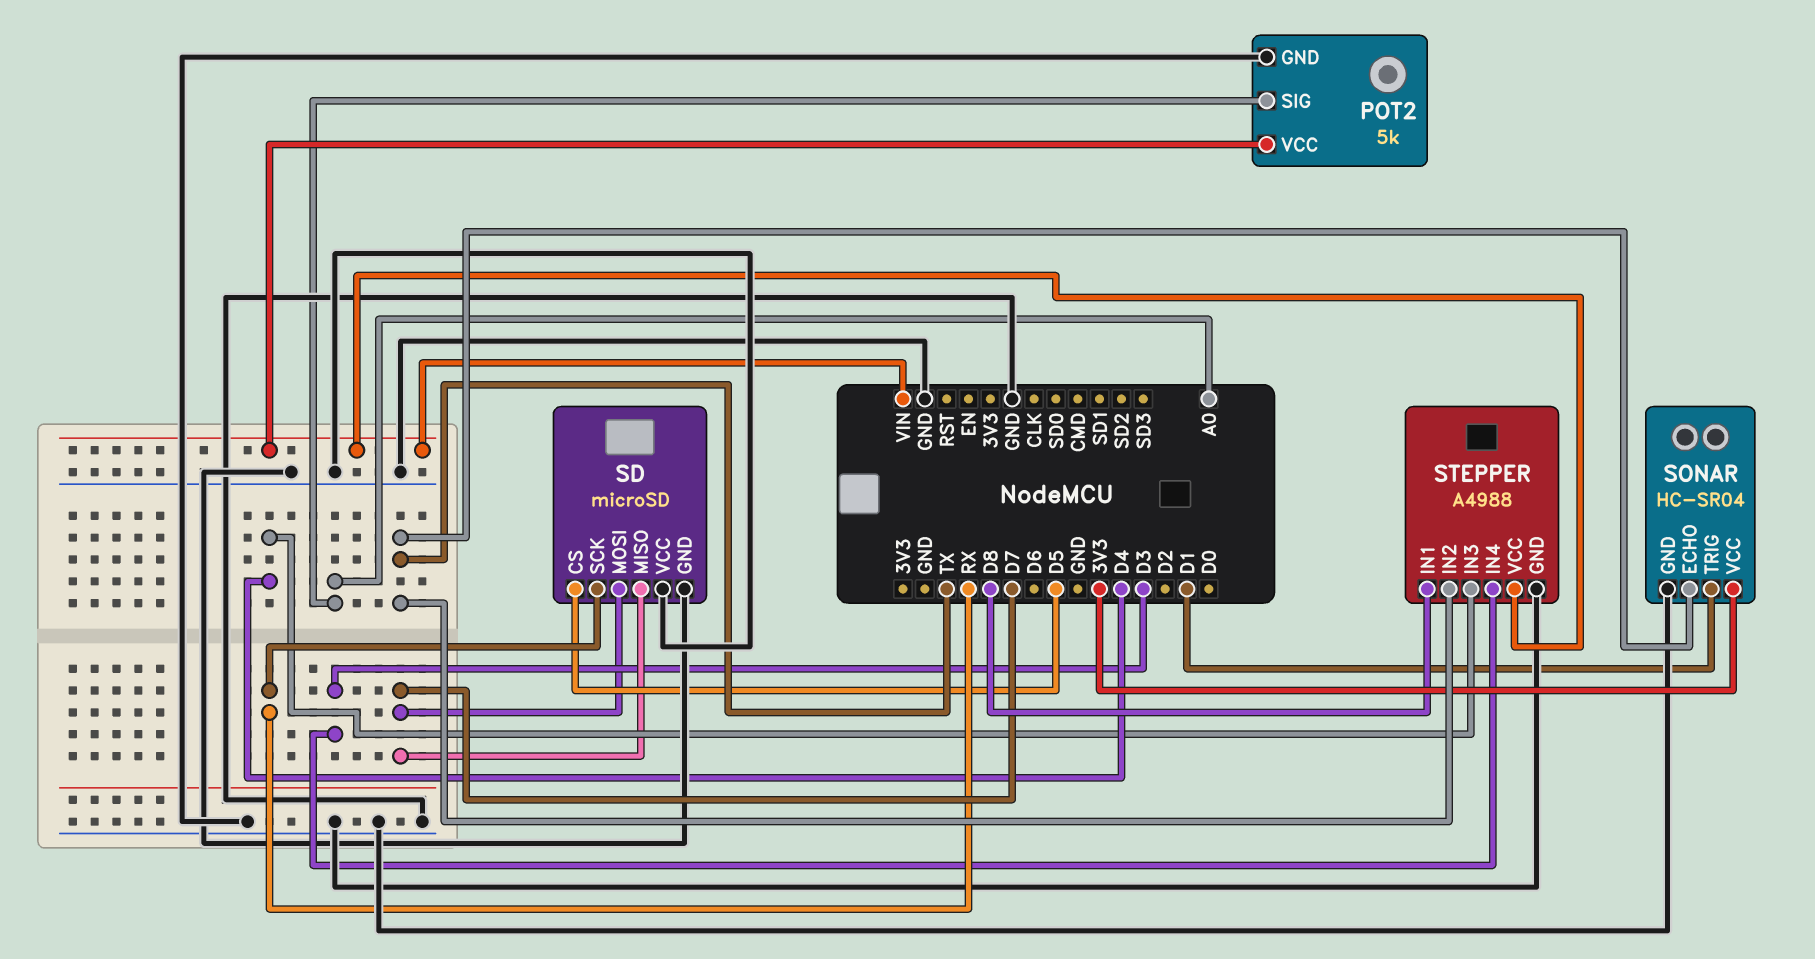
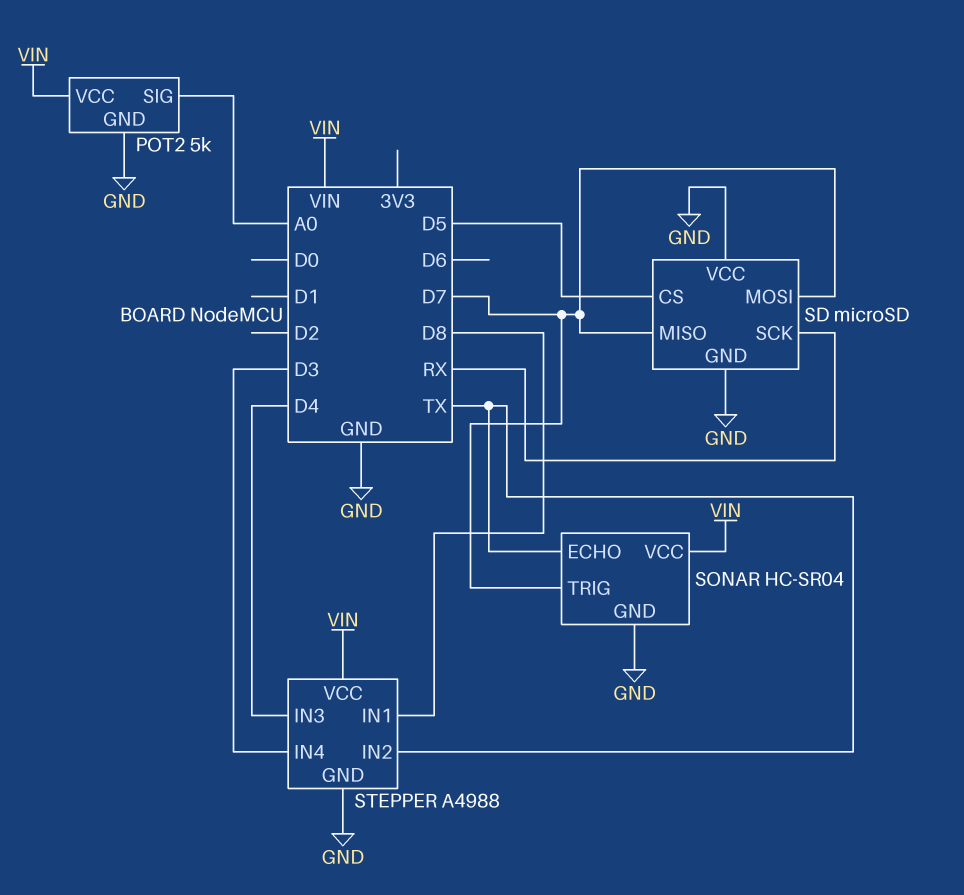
SONAR pin TRIG: D1 -> D7
SONAR pin VCC: 3V3 -> VIN

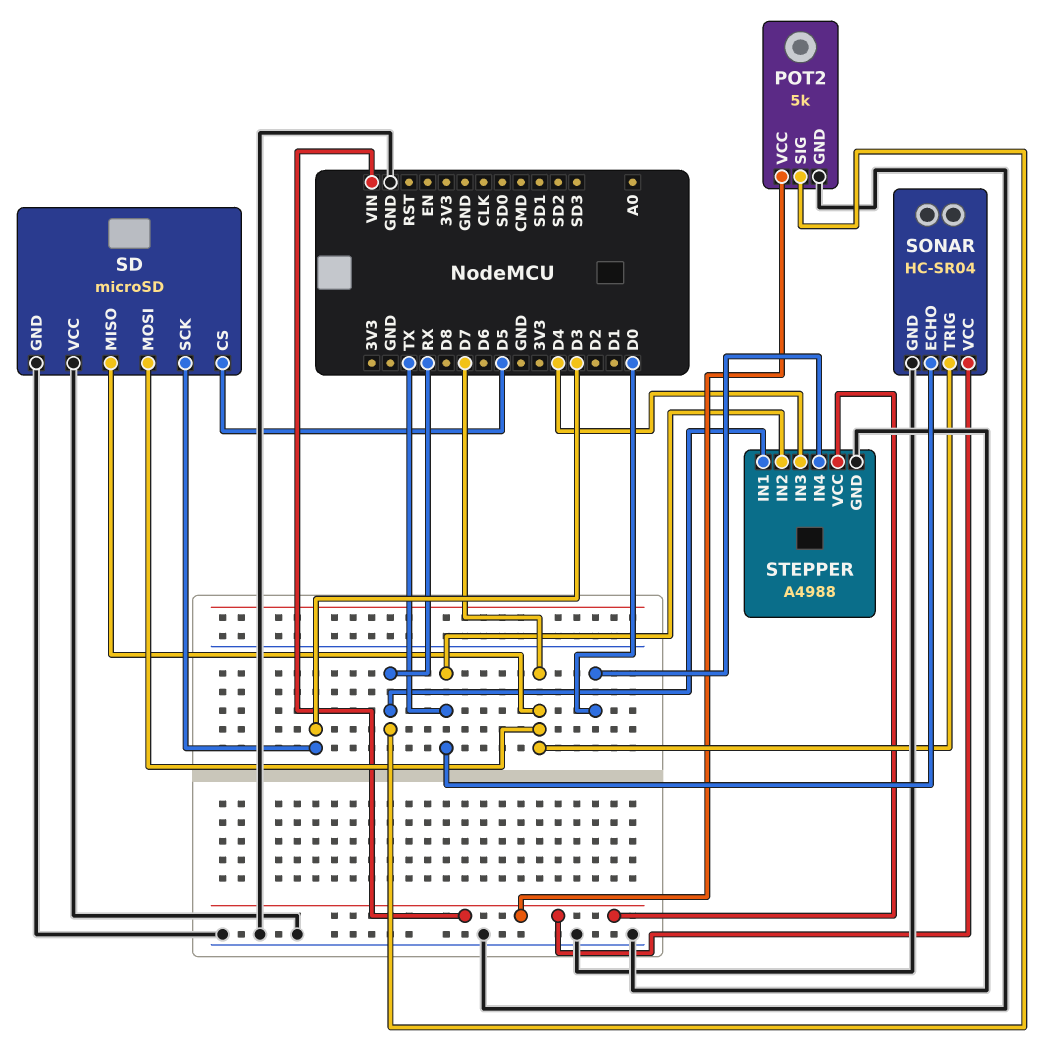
POT2 pin SIG: A0 -> RX
SD pin SCK: RX -> D3
STEPPER pin IN1: D8 -> RX
STEPPER pin IN4: D3 -> D0

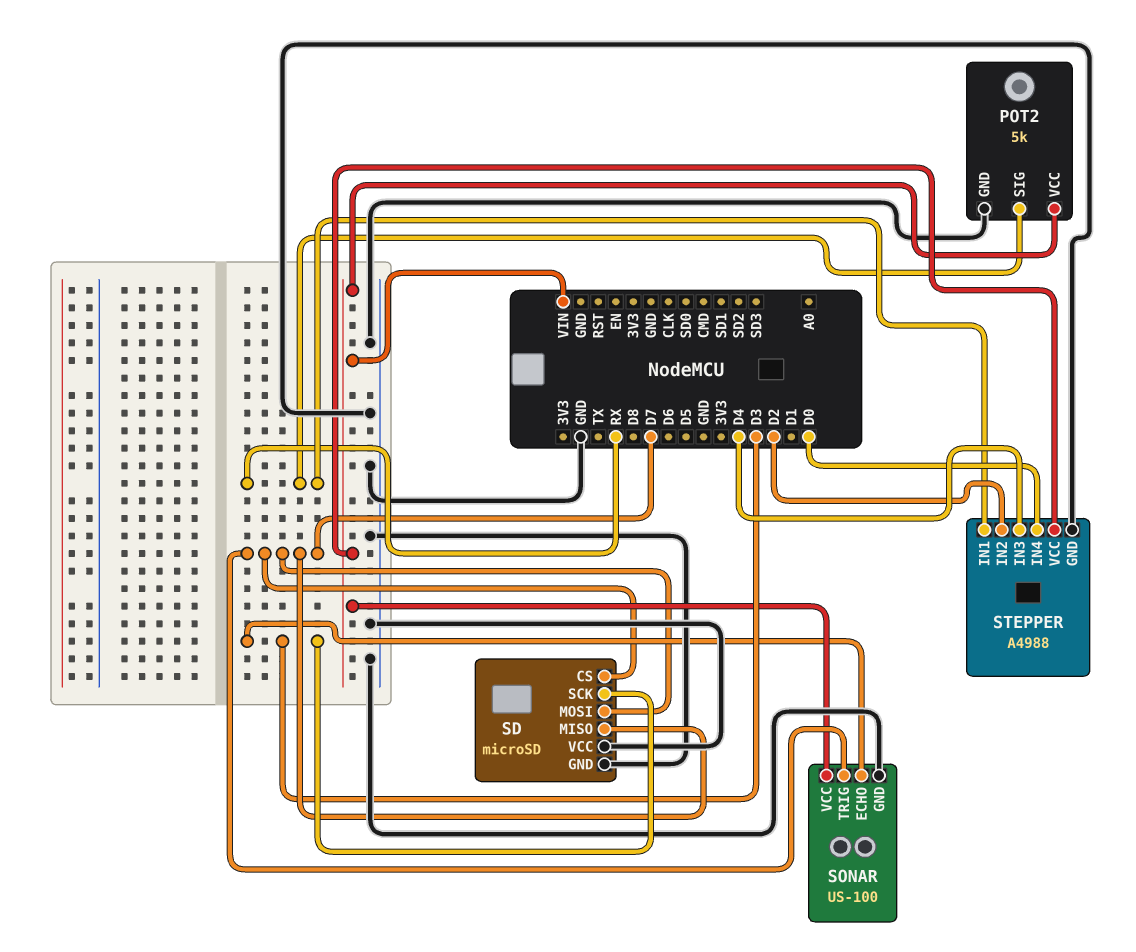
SD pin CS: D5 -> D7
SONAR: HC-SR04 -> US-100
SONAR pin ECHO: TX -> D3
STEPPER pin IN2: TX -> D2

